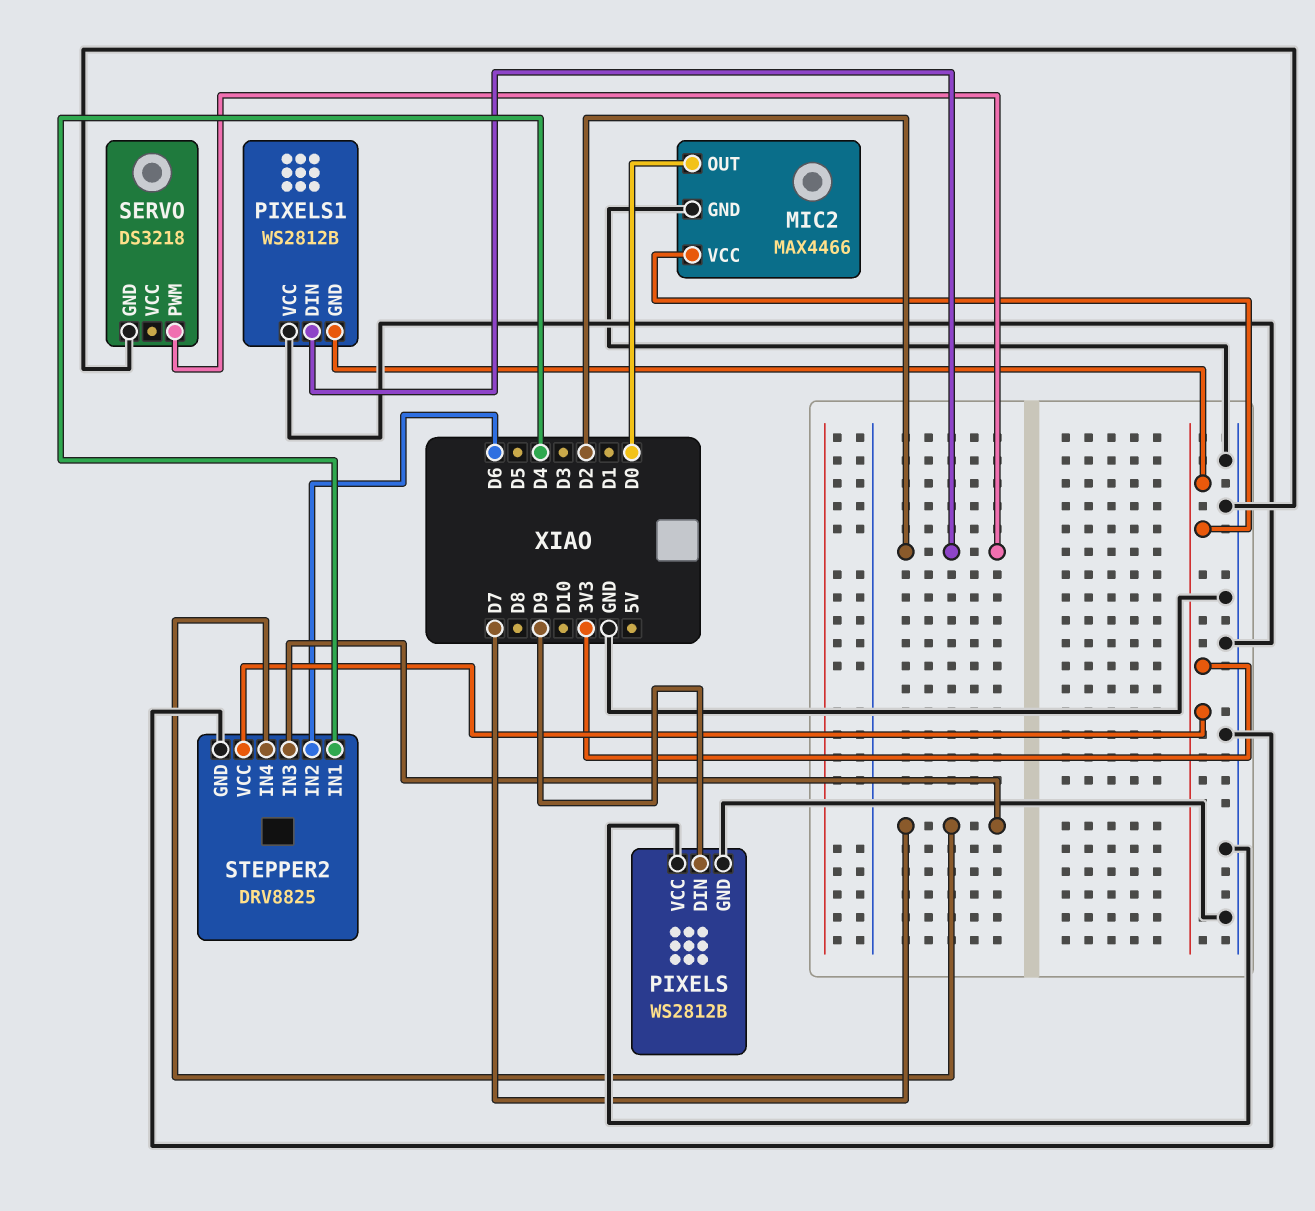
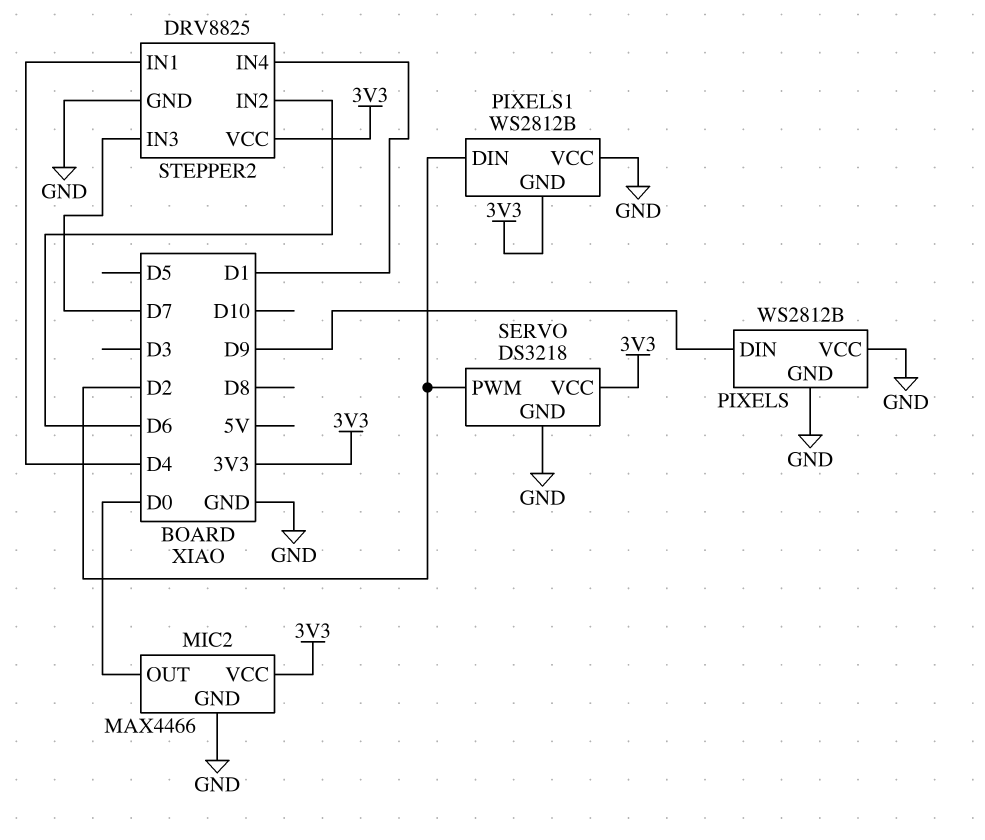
SERVO pin VCC: none -> 3V3
STEPPER2 pin IN4: D7 -> D1

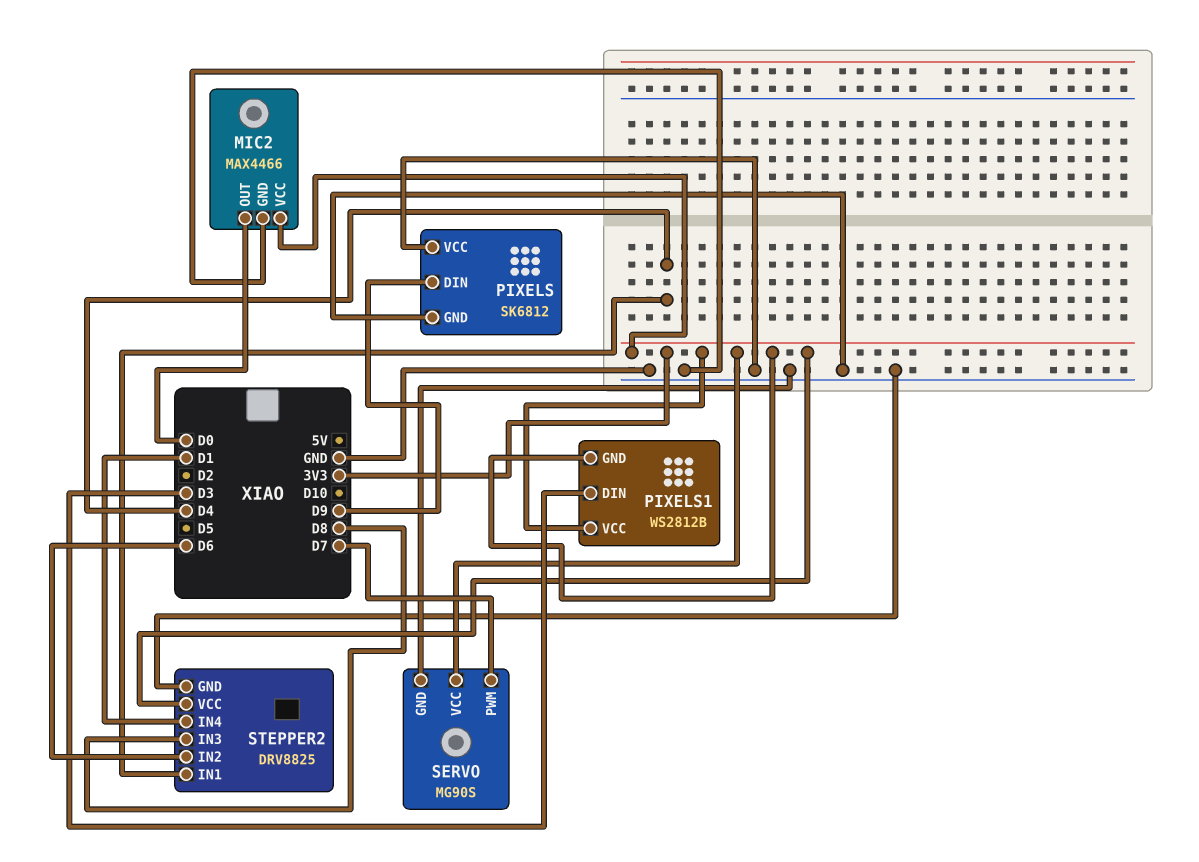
PIXELS: WS2812B -> SK6812
PIXELS1 pin DIN: D2 -> D3
PIXELS1 pin VCC: GND -> 3V3
SERVO: DS3218 -> MG90S
SERVO pin PWM: D2 -> D7
STEPPER2 pin IN3: D7 -> D8

